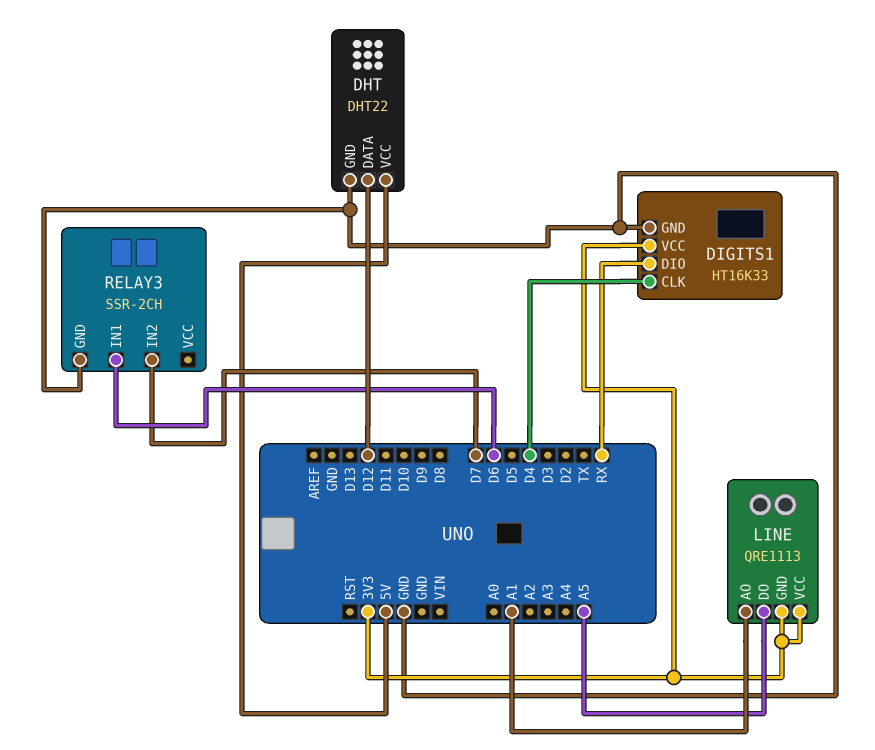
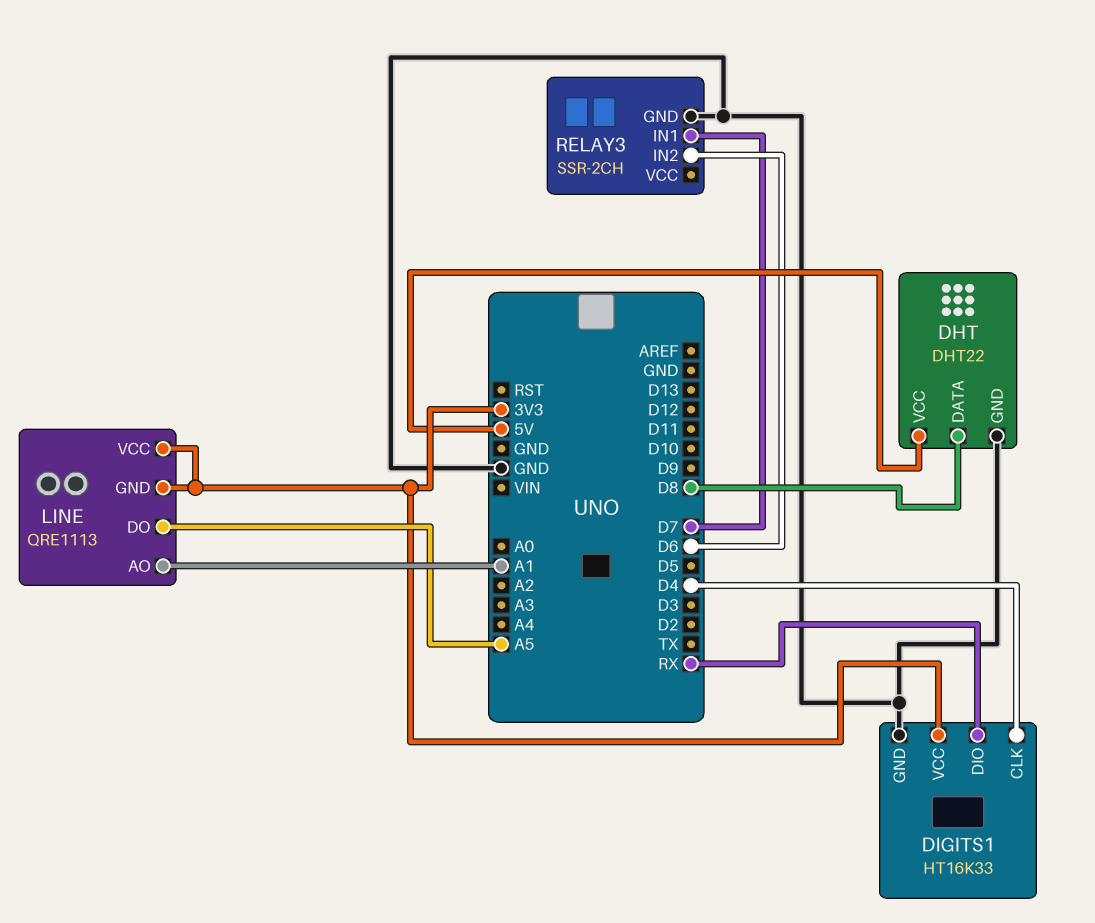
DHT pin DATA: D12 -> D8
RELAY3 pin IN1: D6 -> D7
RELAY3 pin IN2: D7 -> D6

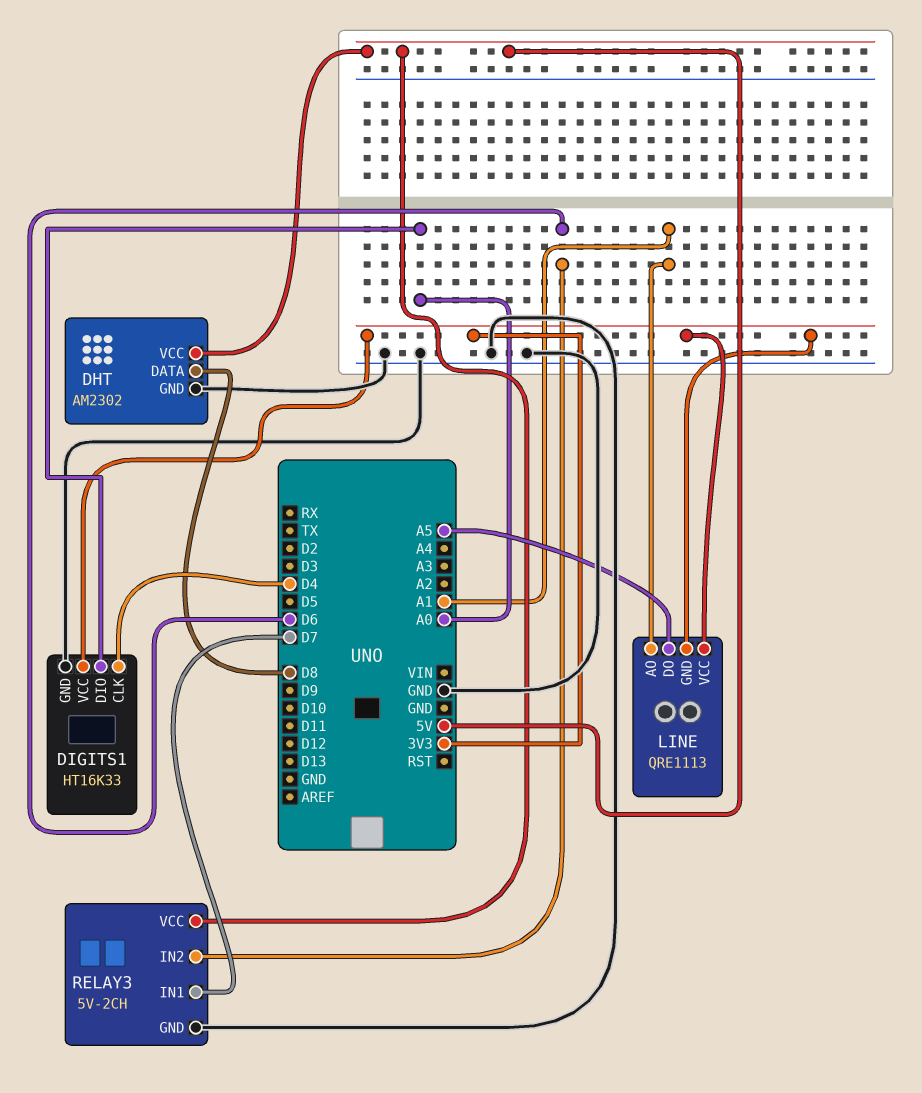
DHT: DHT22 -> AM2302
DIGITS1 pin DIO: RX -> A0
RELAY3: SSR-2CH -> 5V-2CH
RELAY3 pin VCC: none -> 5V

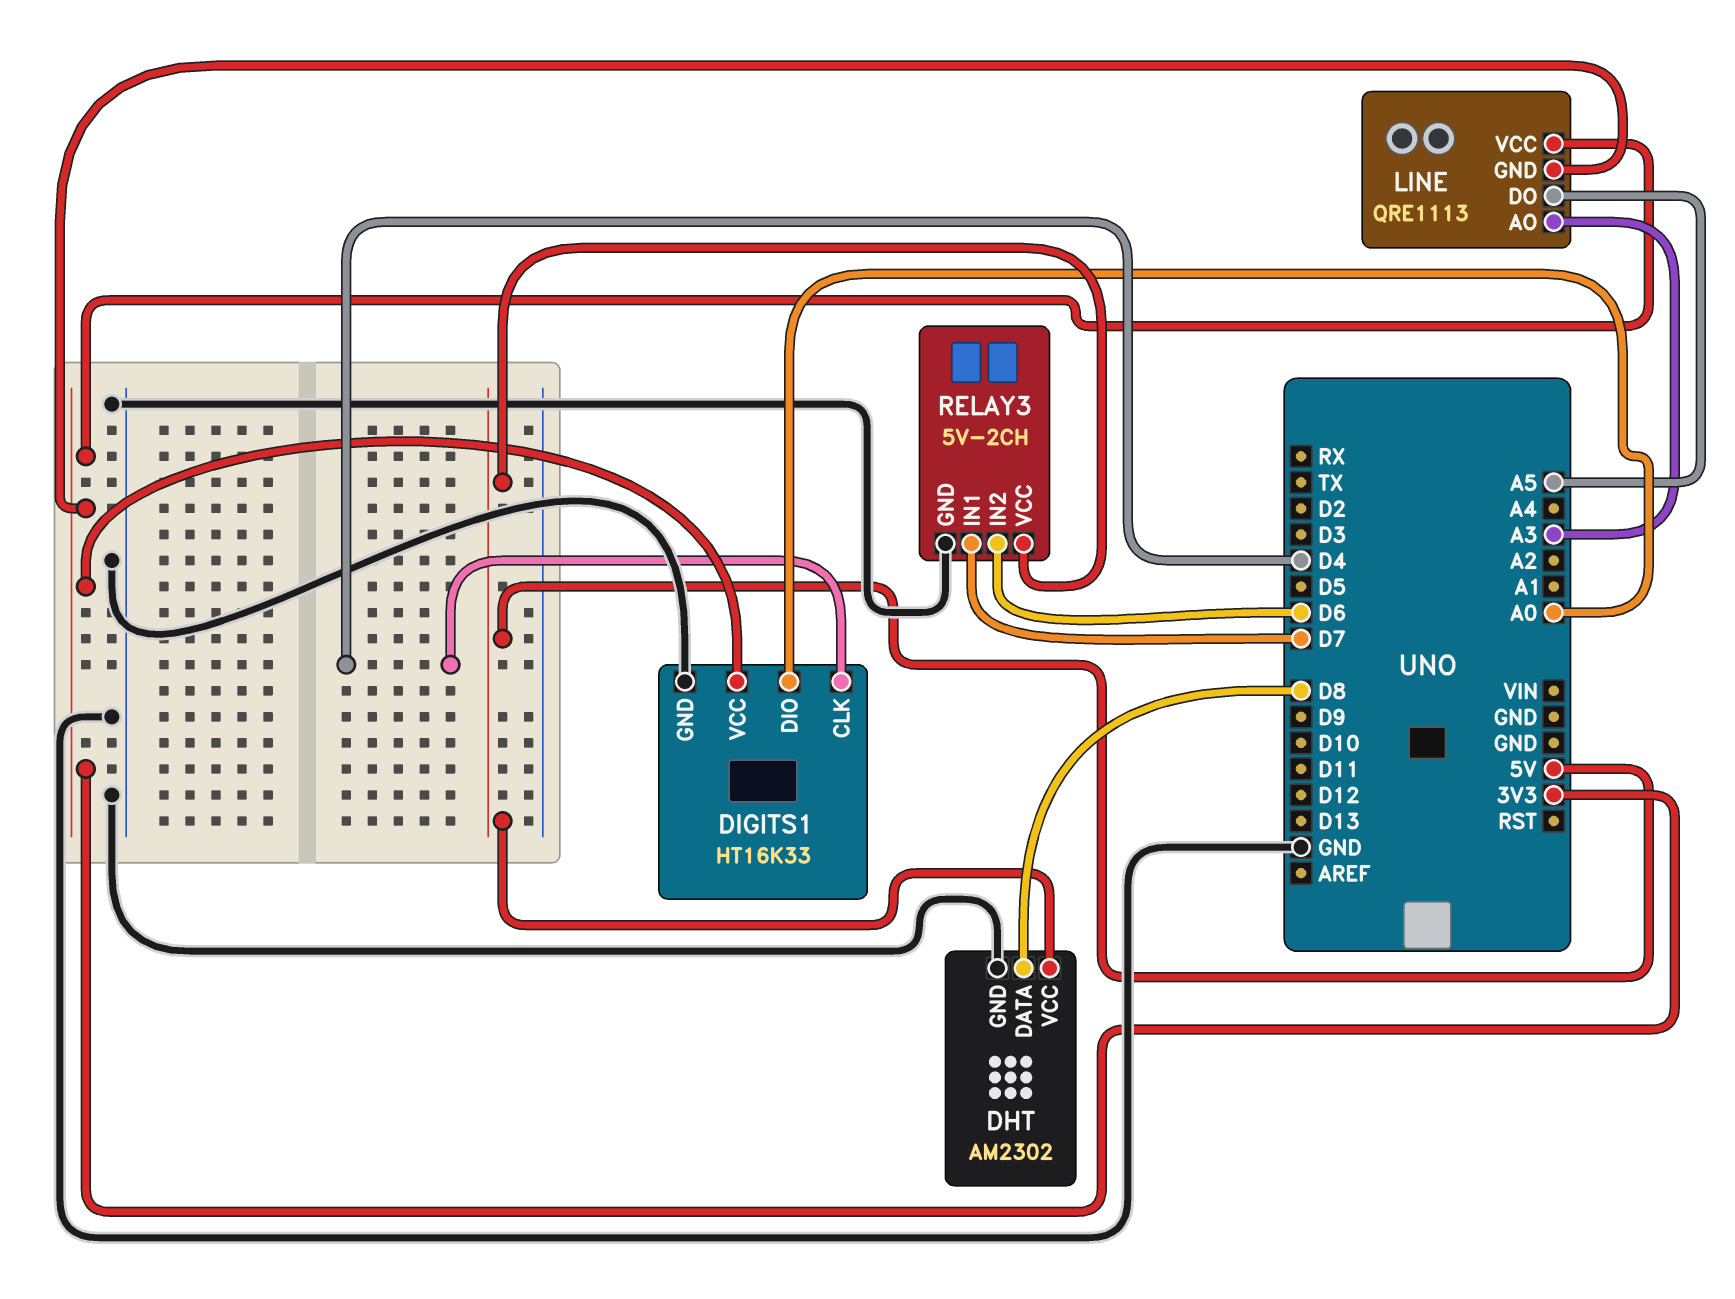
LINE pin AO: A1 -> A3

